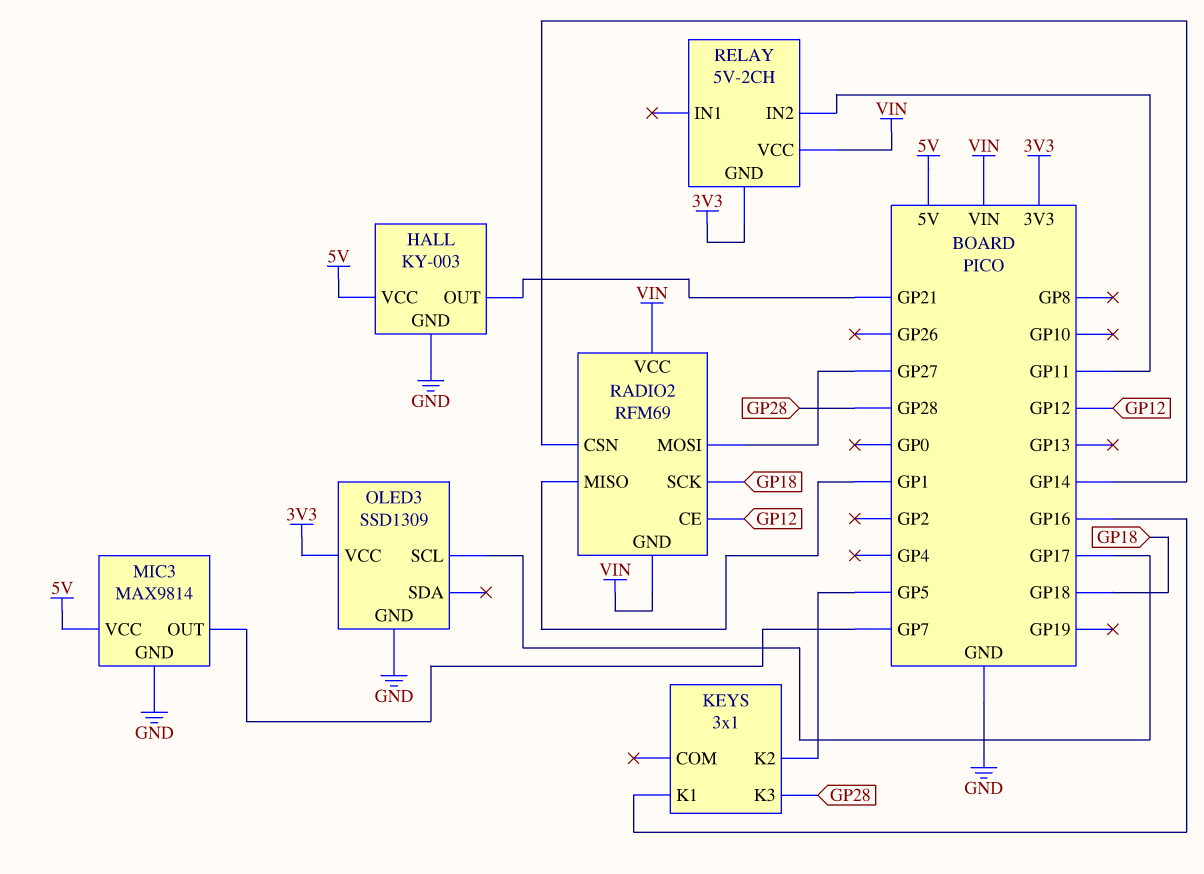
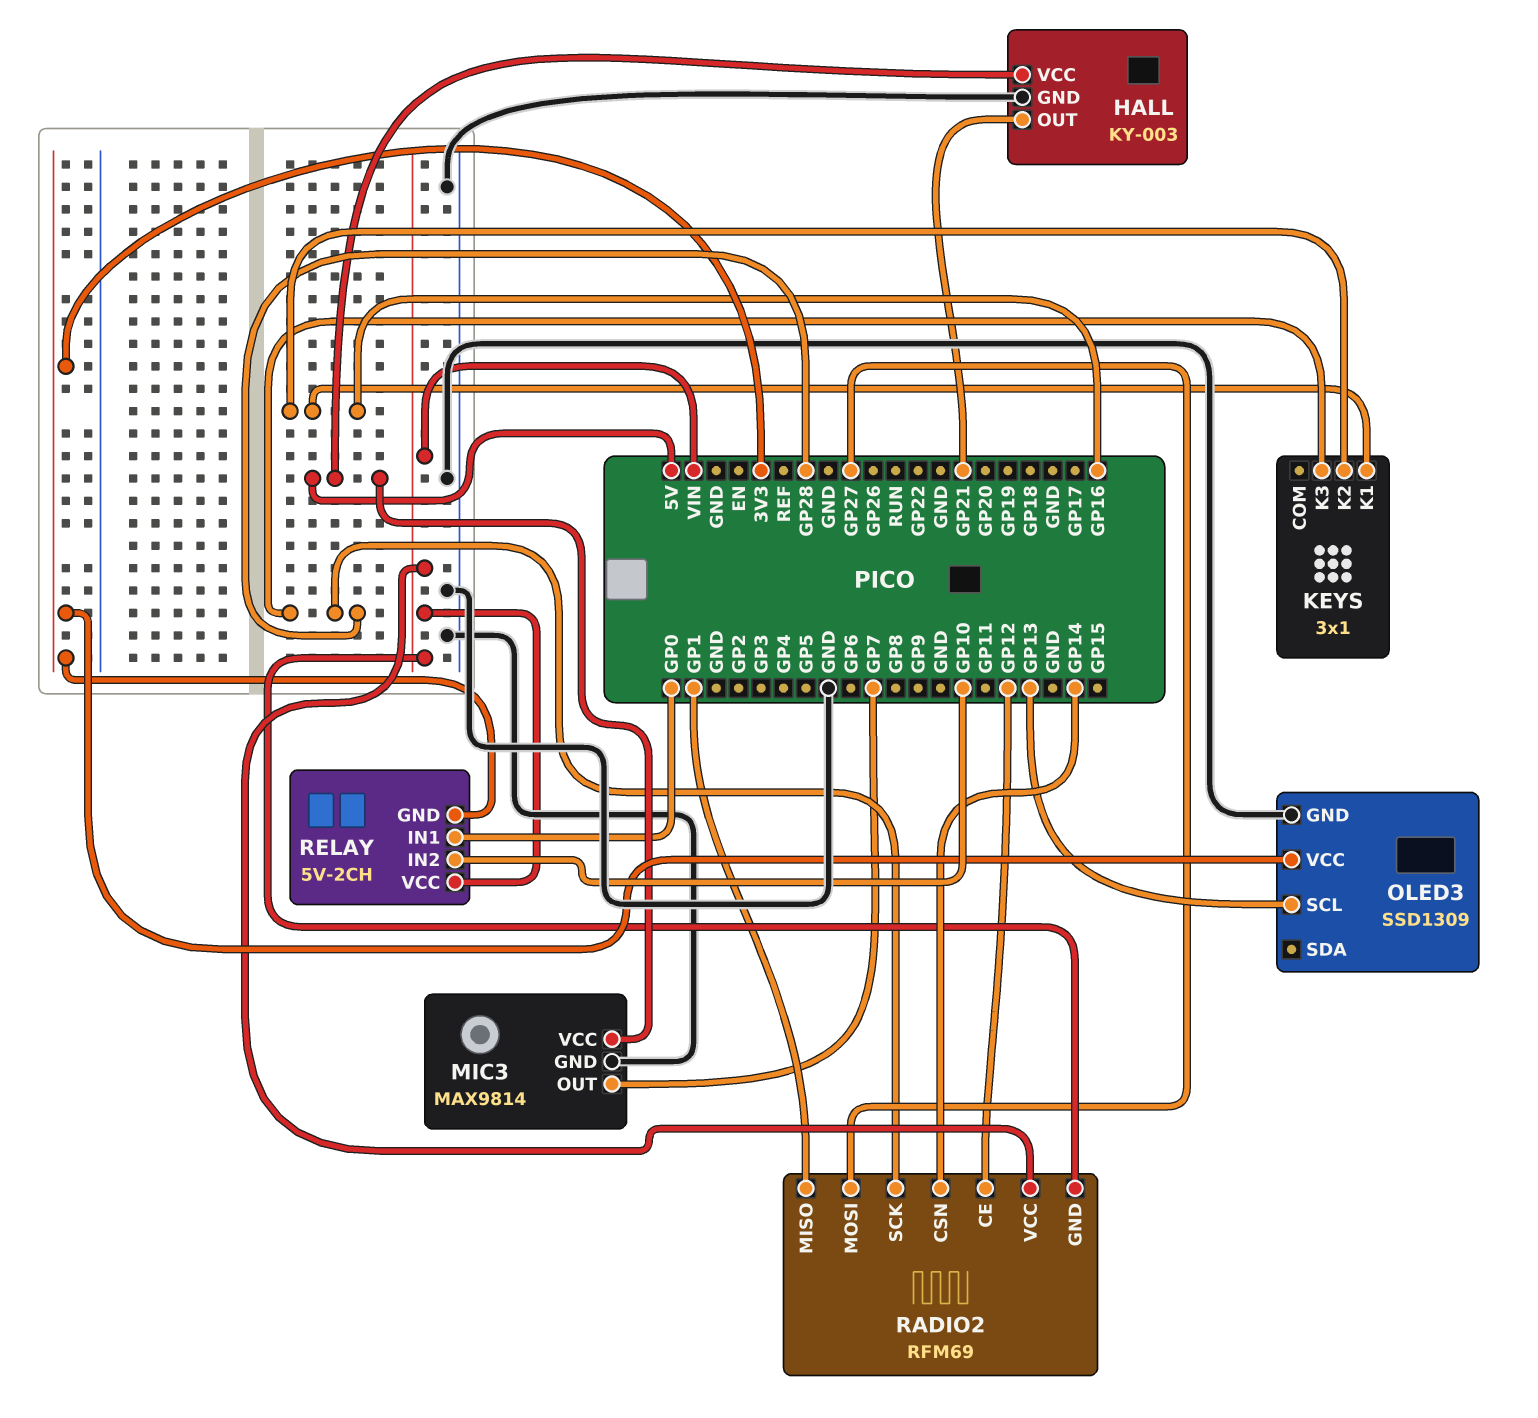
KEYS pin K2: GP5 -> GP16
OLED3 pin SCL: GP17 -> GP13
RADIO2 pin SCK: GP18 -> GP28
RELAY pin IN1: none -> GP0
RELAY pin IN2: GP11 -> GP10

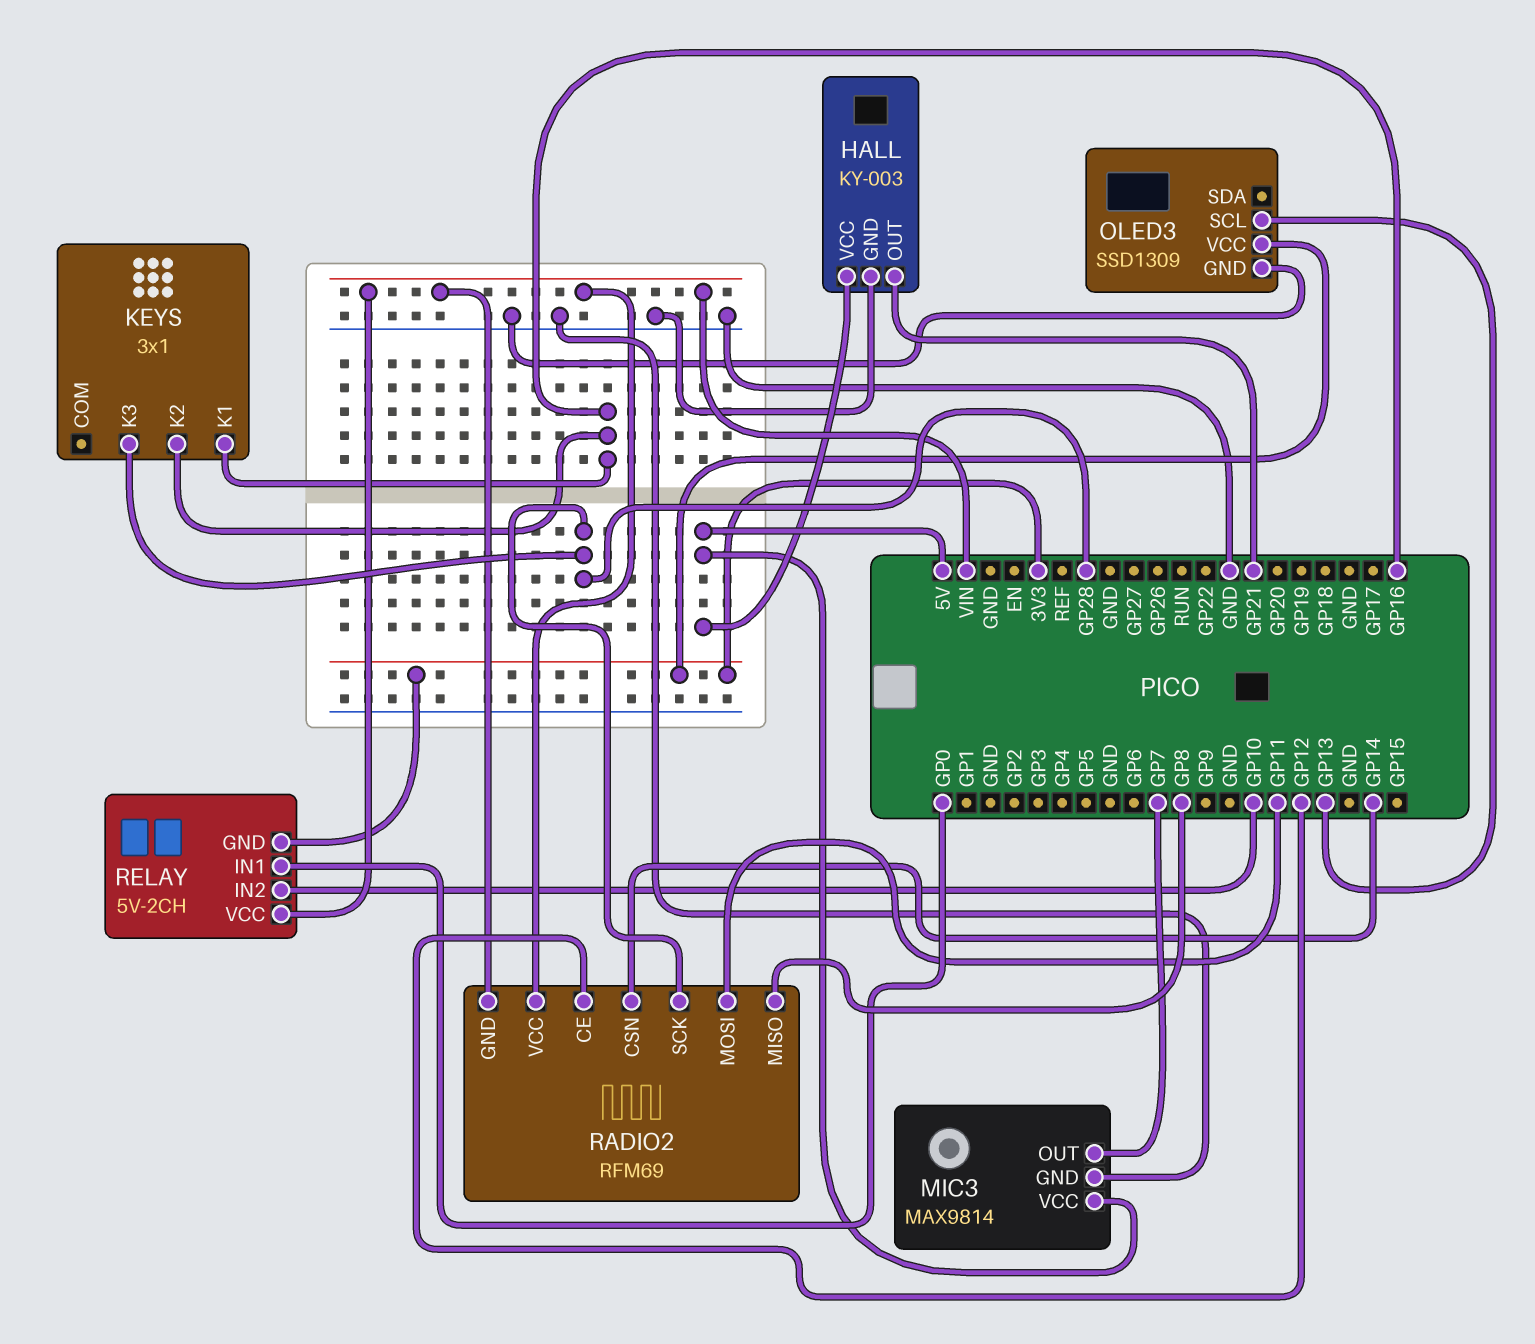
RADIO2 pin MISO: GP1 -> GP8
RADIO2 pin MOSI: GP27 -> GP11

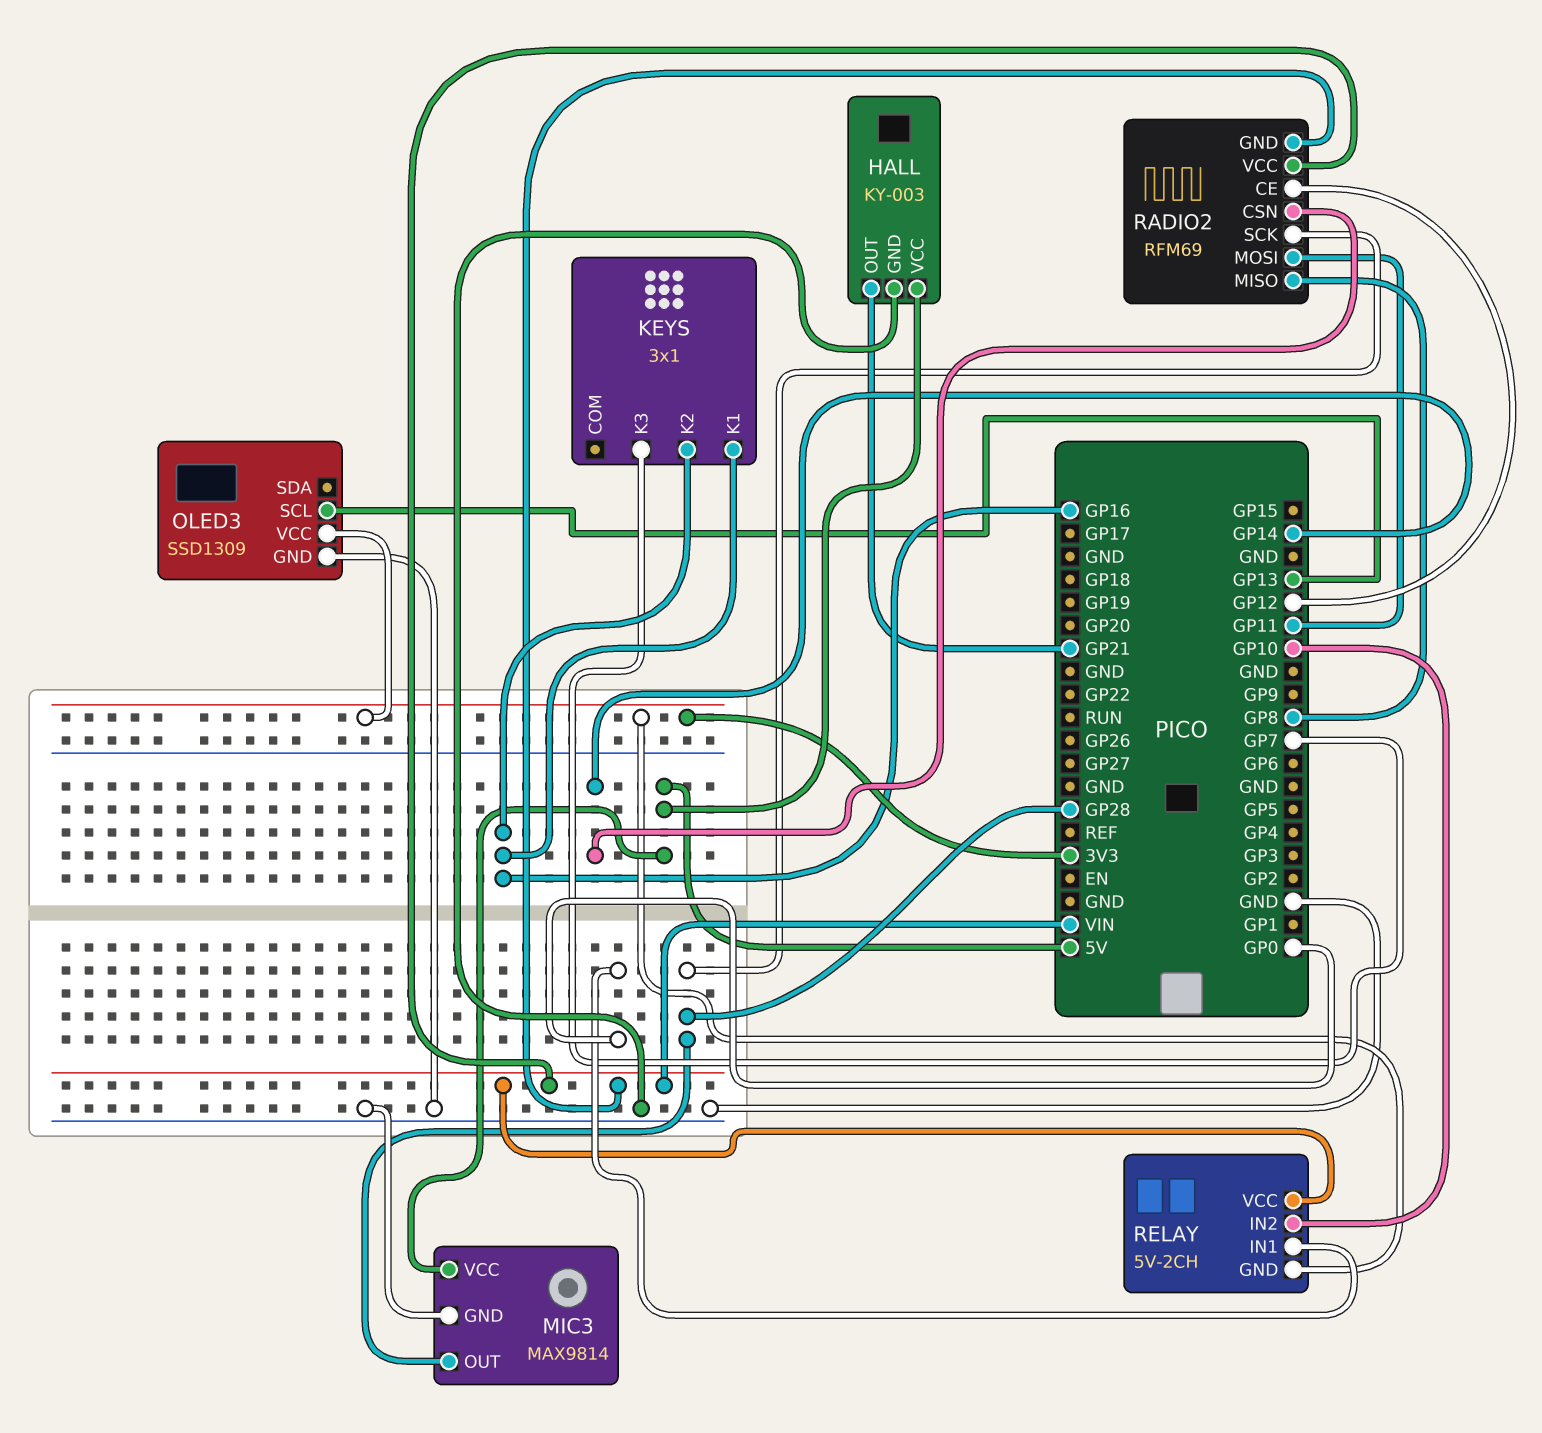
KEYS pin K3: GP28 -> GP7
MIC3 pin OUT: GP7 -> GP28

